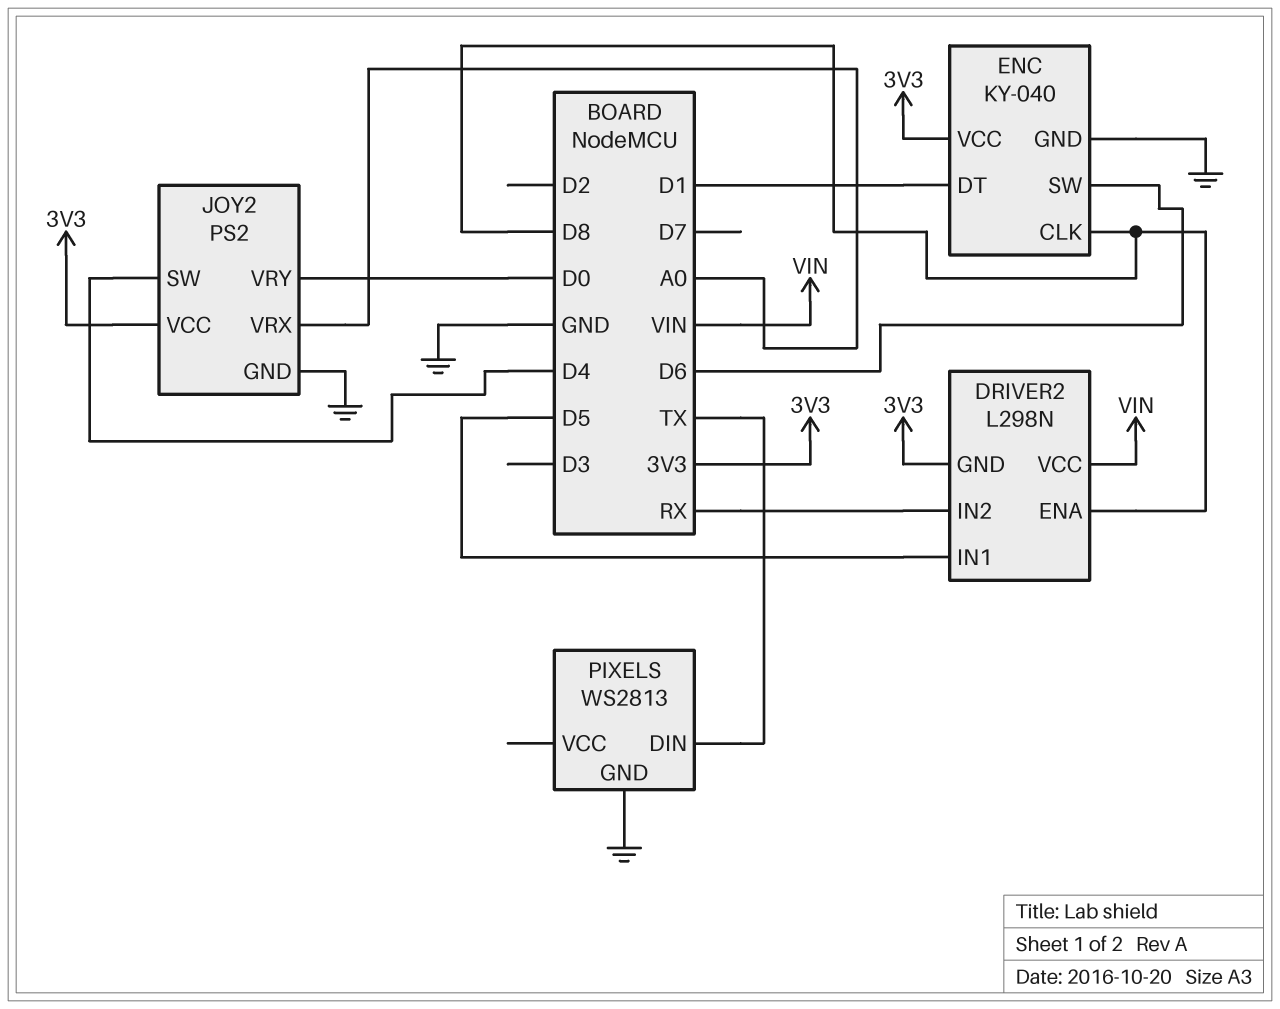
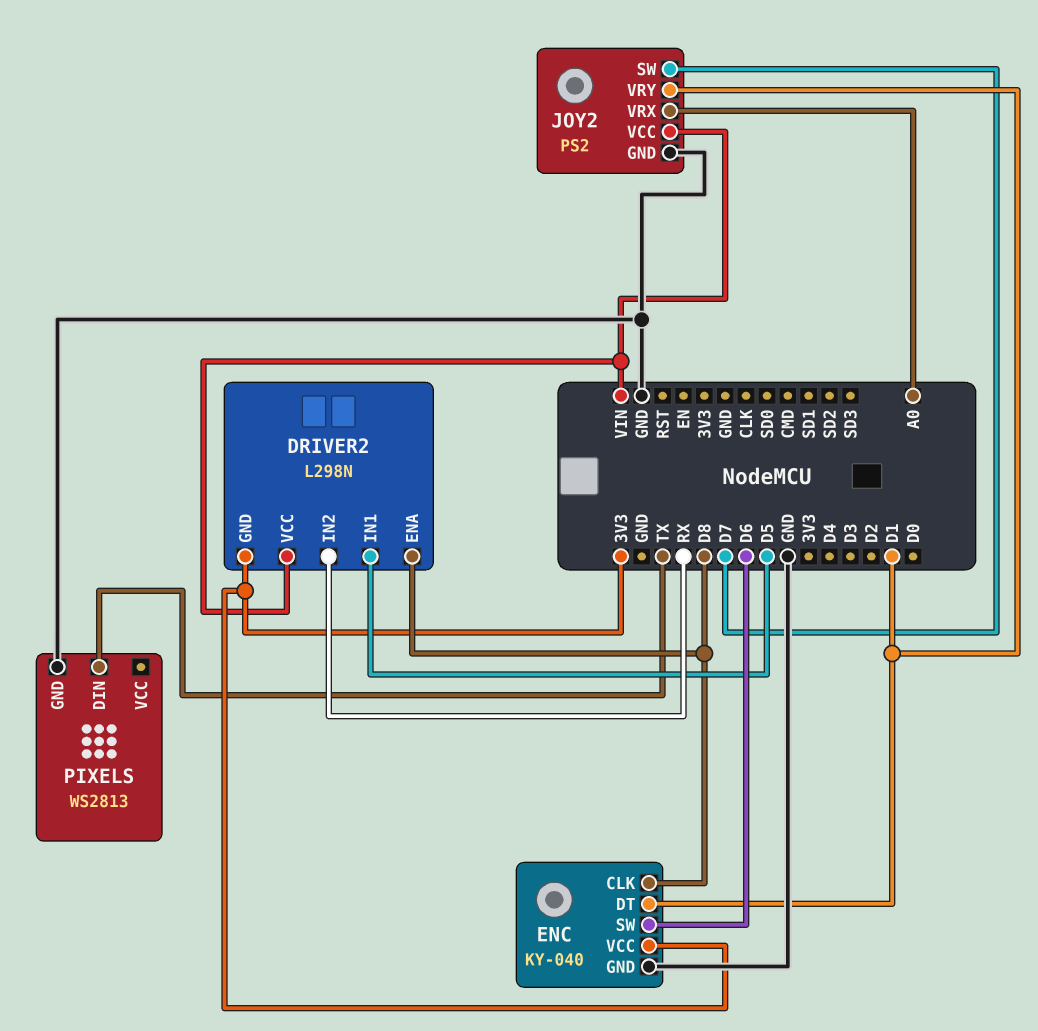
JOY2 pin SW: D4 -> D7
JOY2 pin VCC: 3V3 -> VIN
JOY2 pin VRY: D0 -> D1

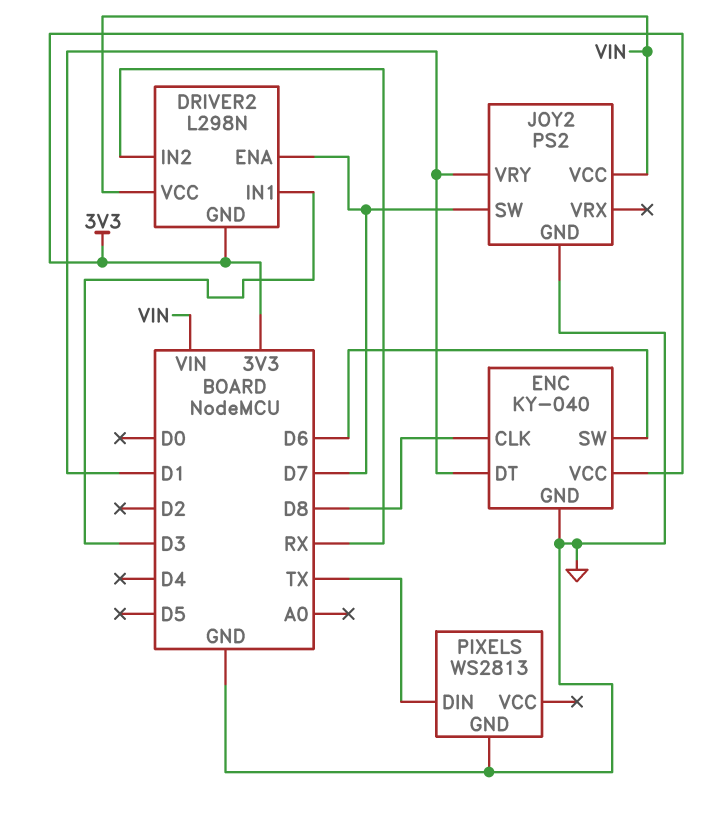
DRIVER2 pin ENA: D8 -> D7
DRIVER2 pin IN1: D5 -> D3
JOY2 pin VRX: A0 -> none

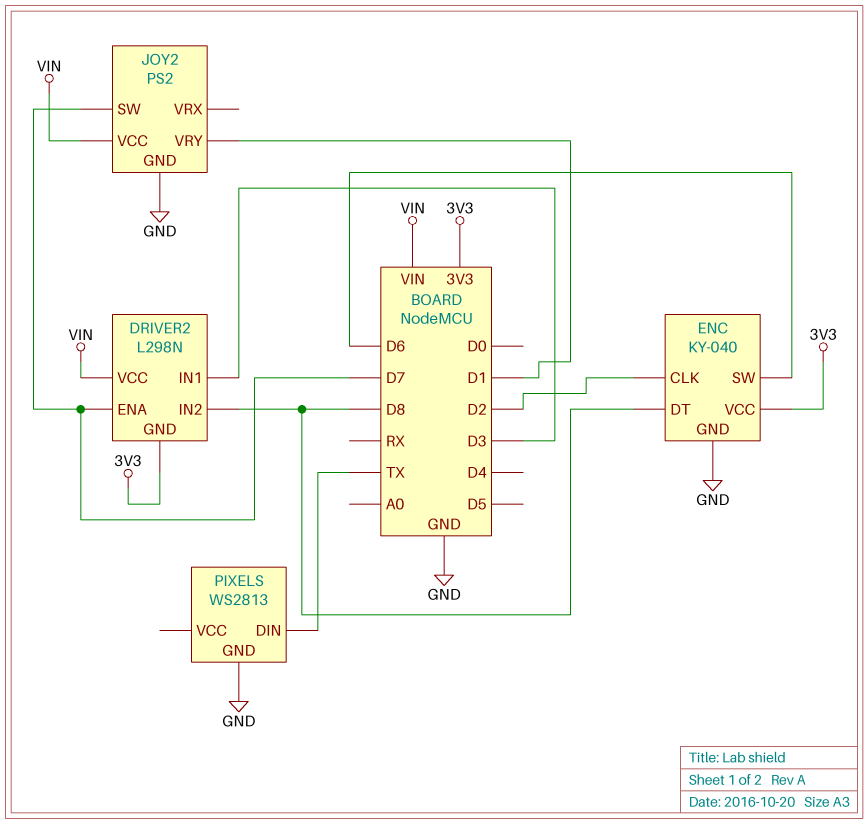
DRIVER2 pin IN2: RX -> D8
ENC pin CLK: D8 -> D2
ENC pin DT: D1 -> D8

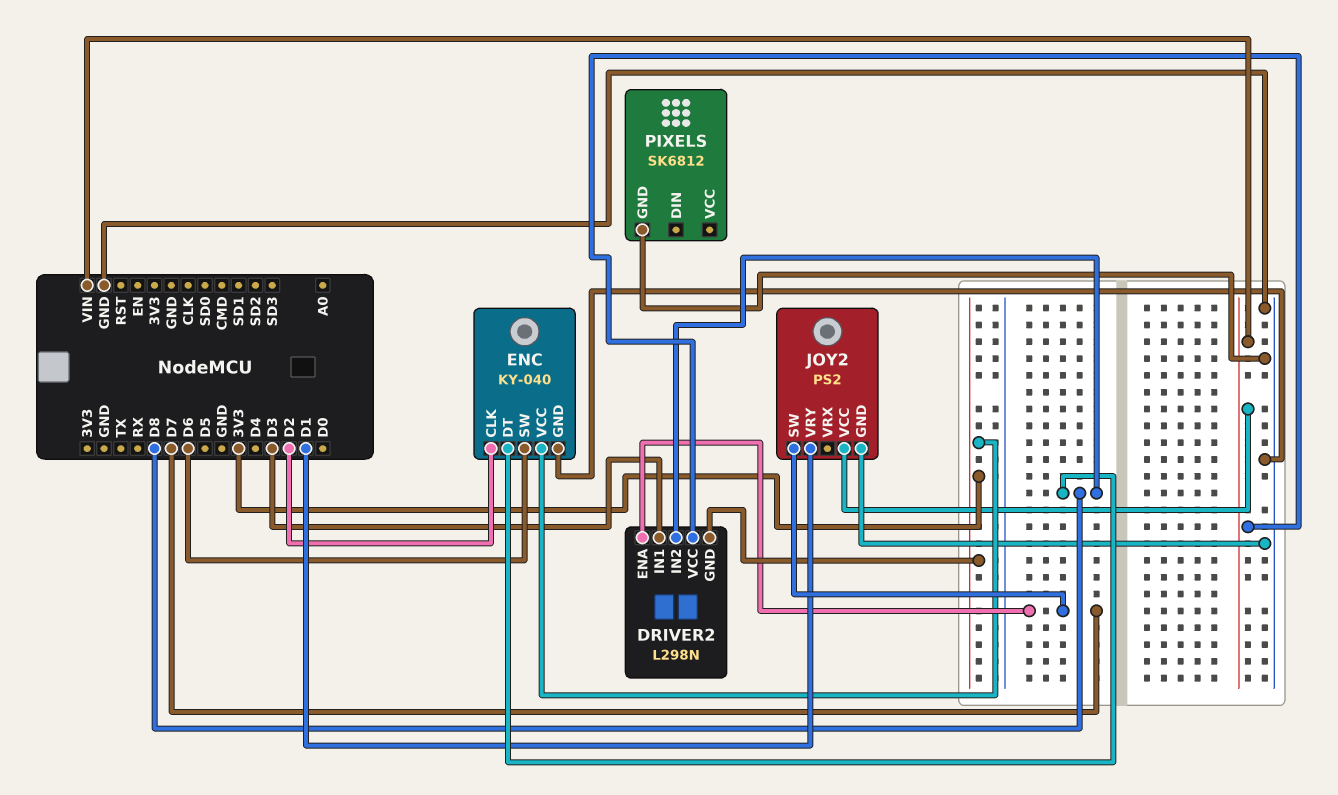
PIXELS: WS2813 -> SK6812
PIXELS pin DIN: TX -> none

